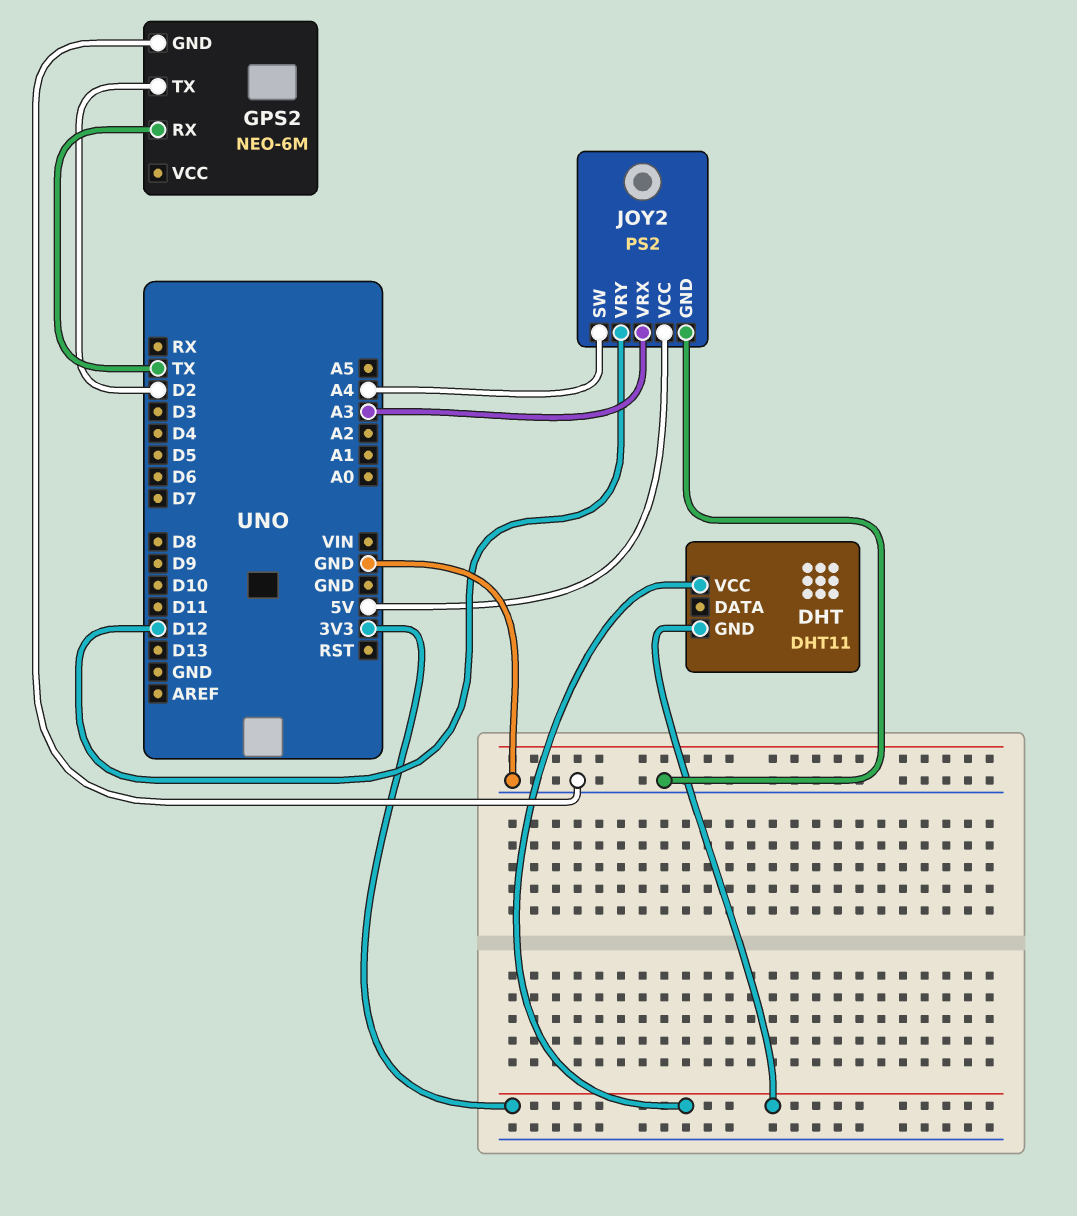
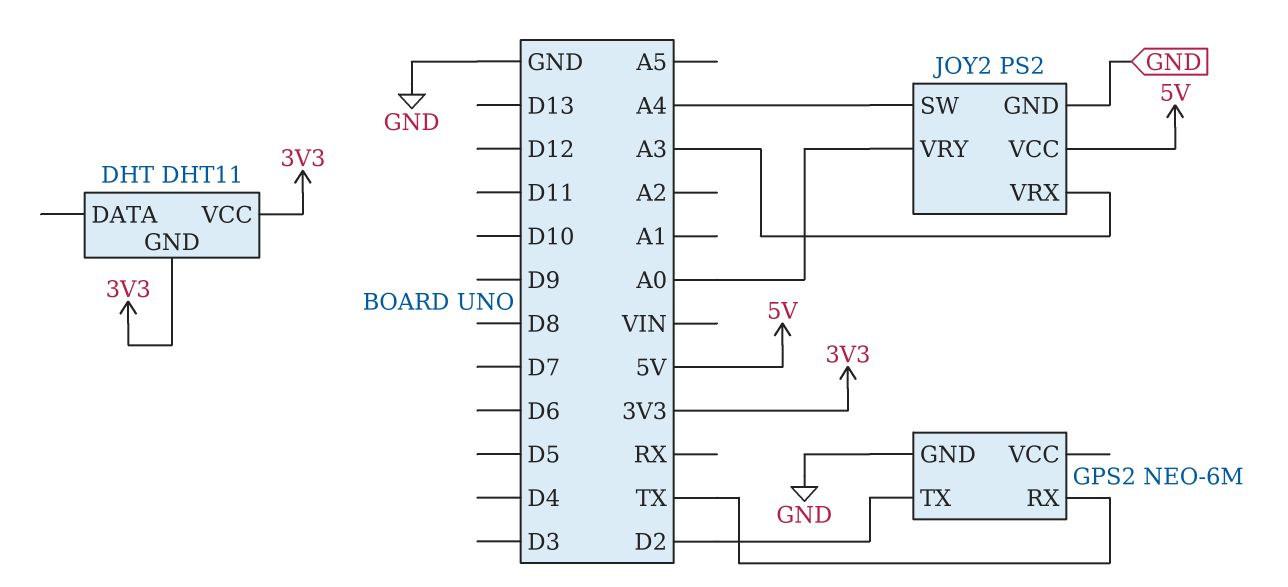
JOY2 pin VRY: D12 -> A0

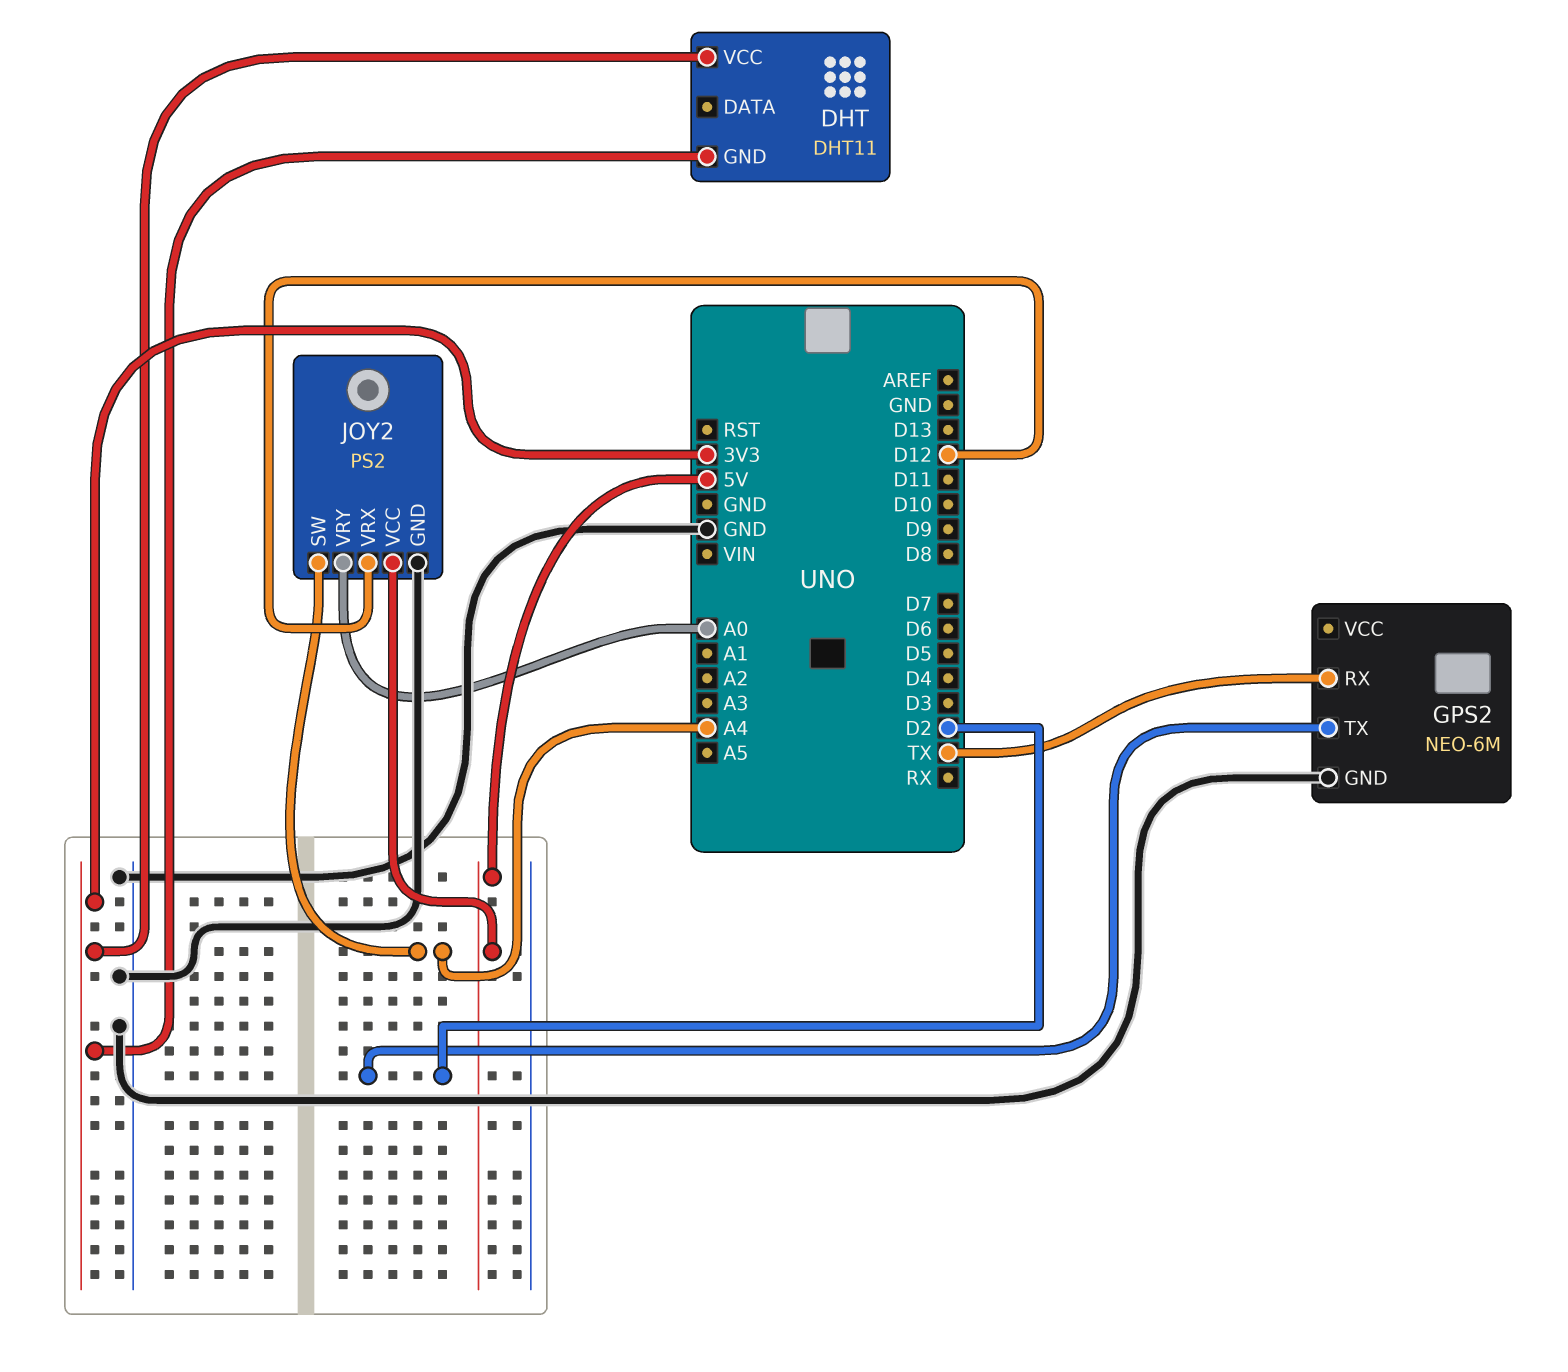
JOY2 pin VRX: A3 -> D12

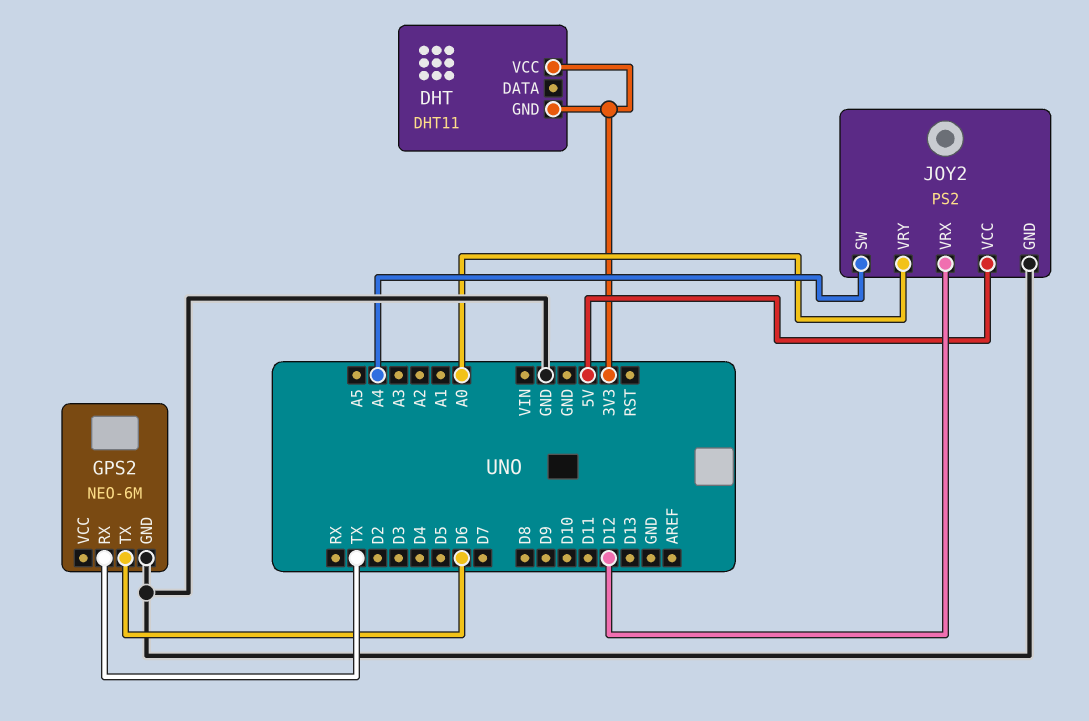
GPS2 pin TX: D2 -> D6

